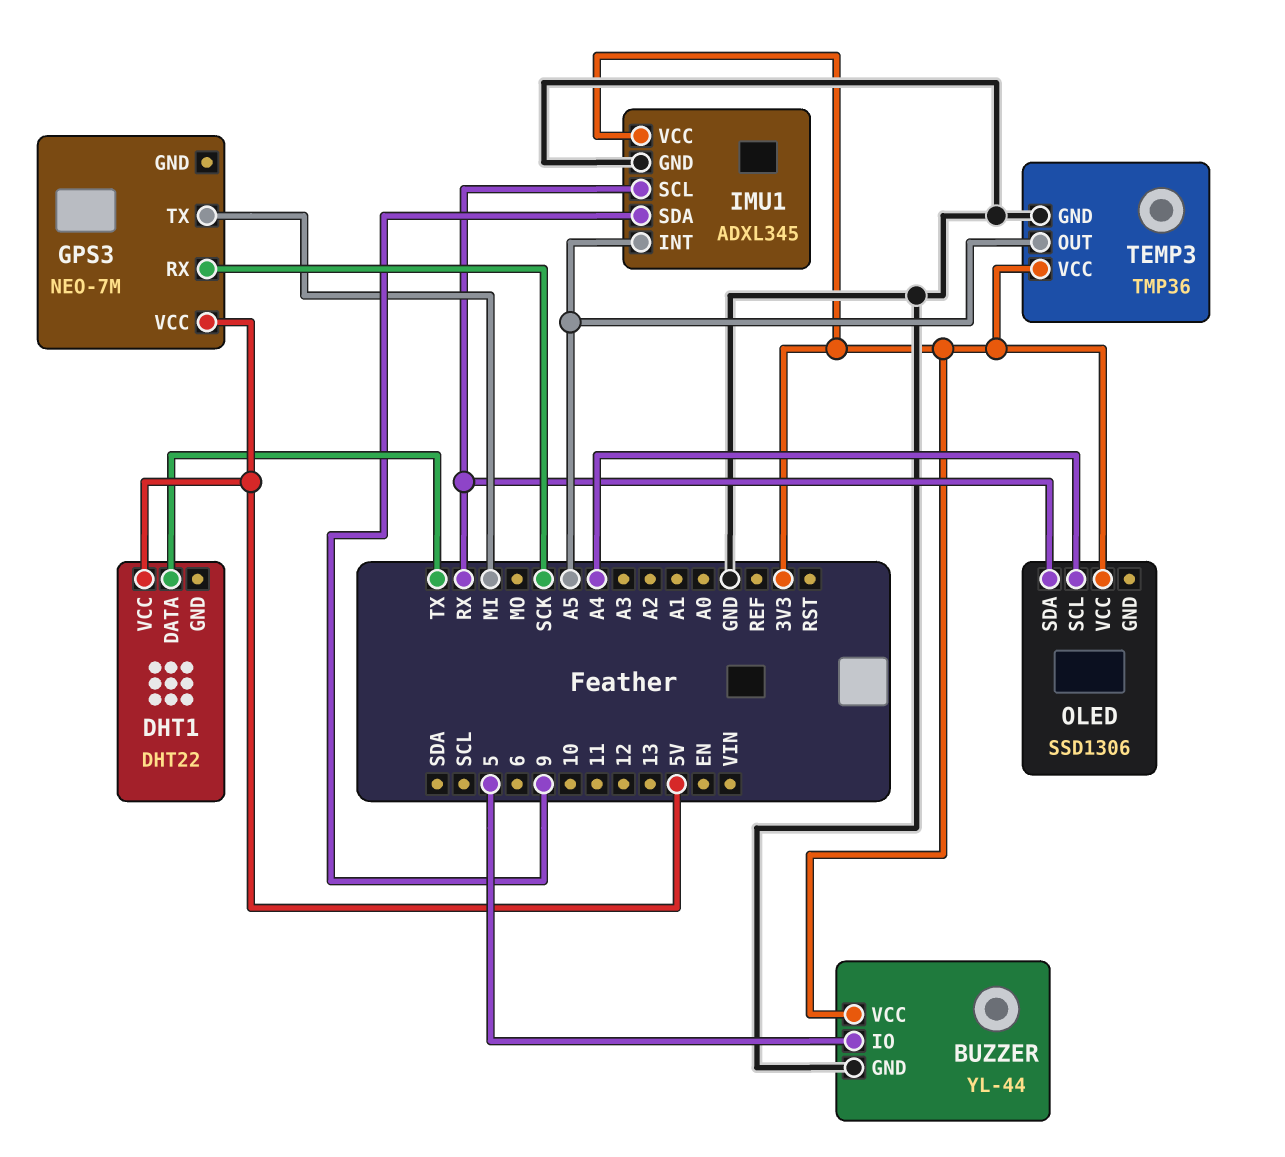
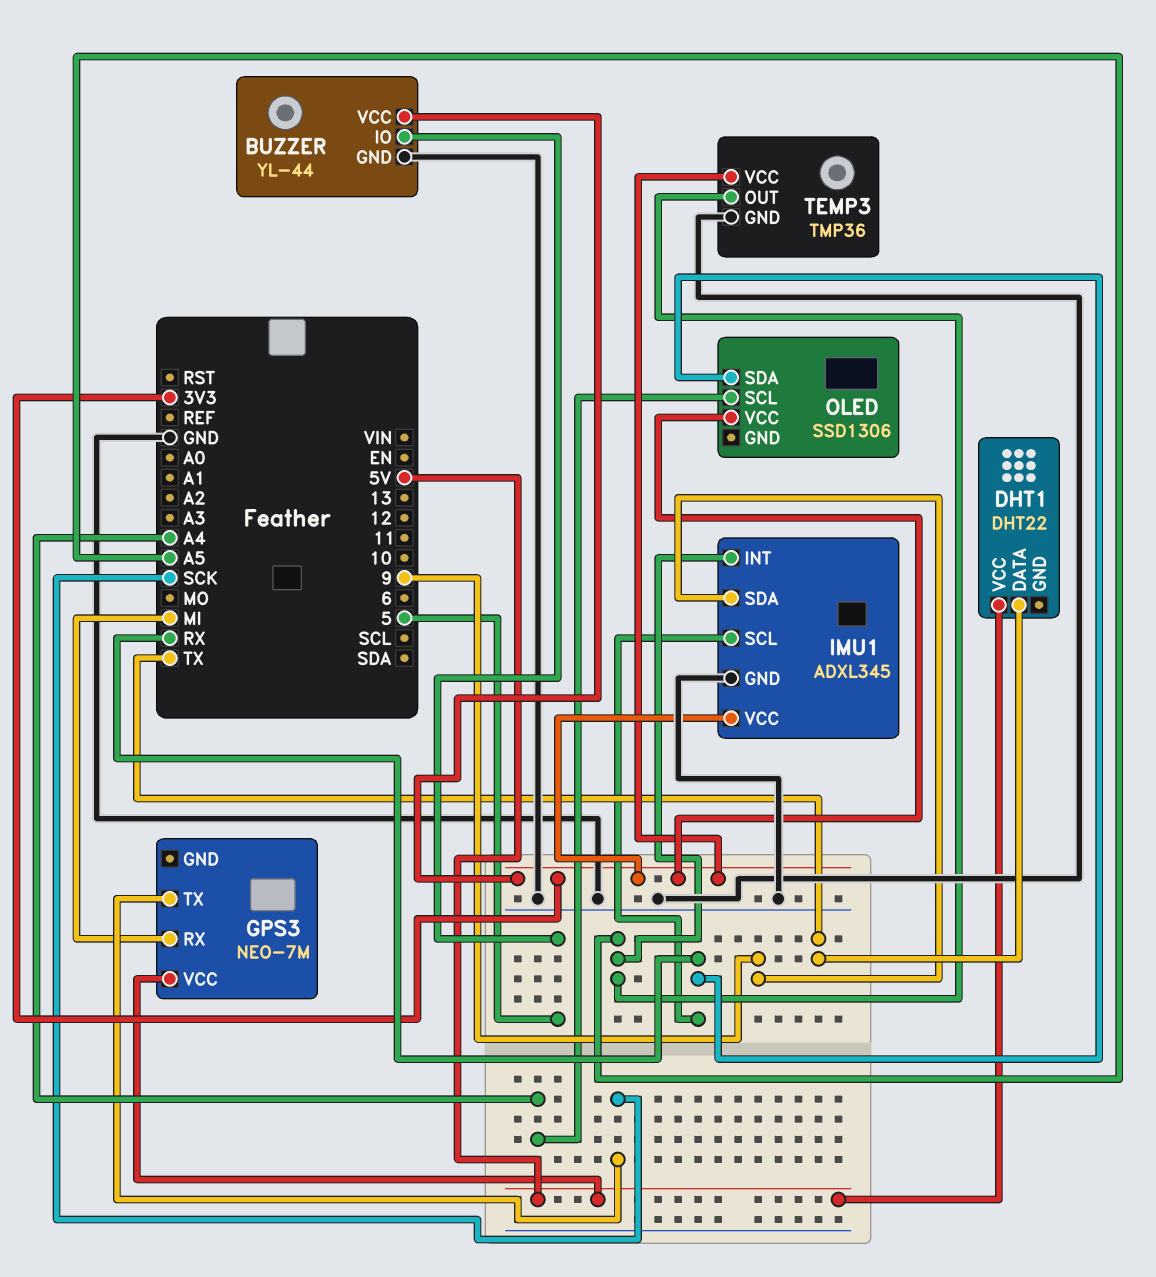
GPS3 pin RX: SCK -> MI
GPS3 pin TX: MI -> SCK

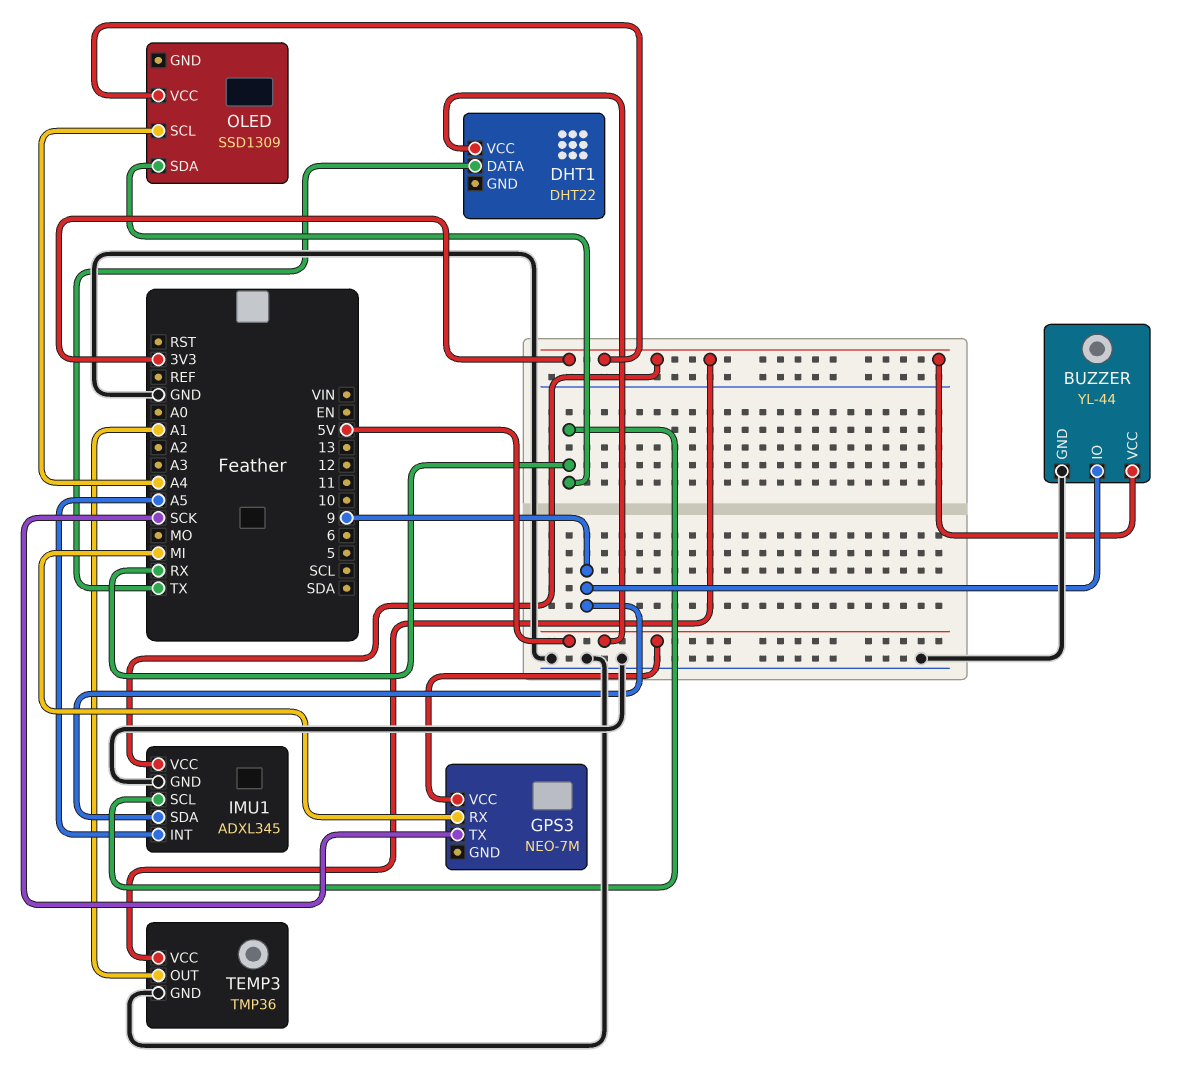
BUZZER pin IO: 5 -> 9
OLED: SSD1306 -> SSD1309
TEMP3 pin OUT: A5 -> A1

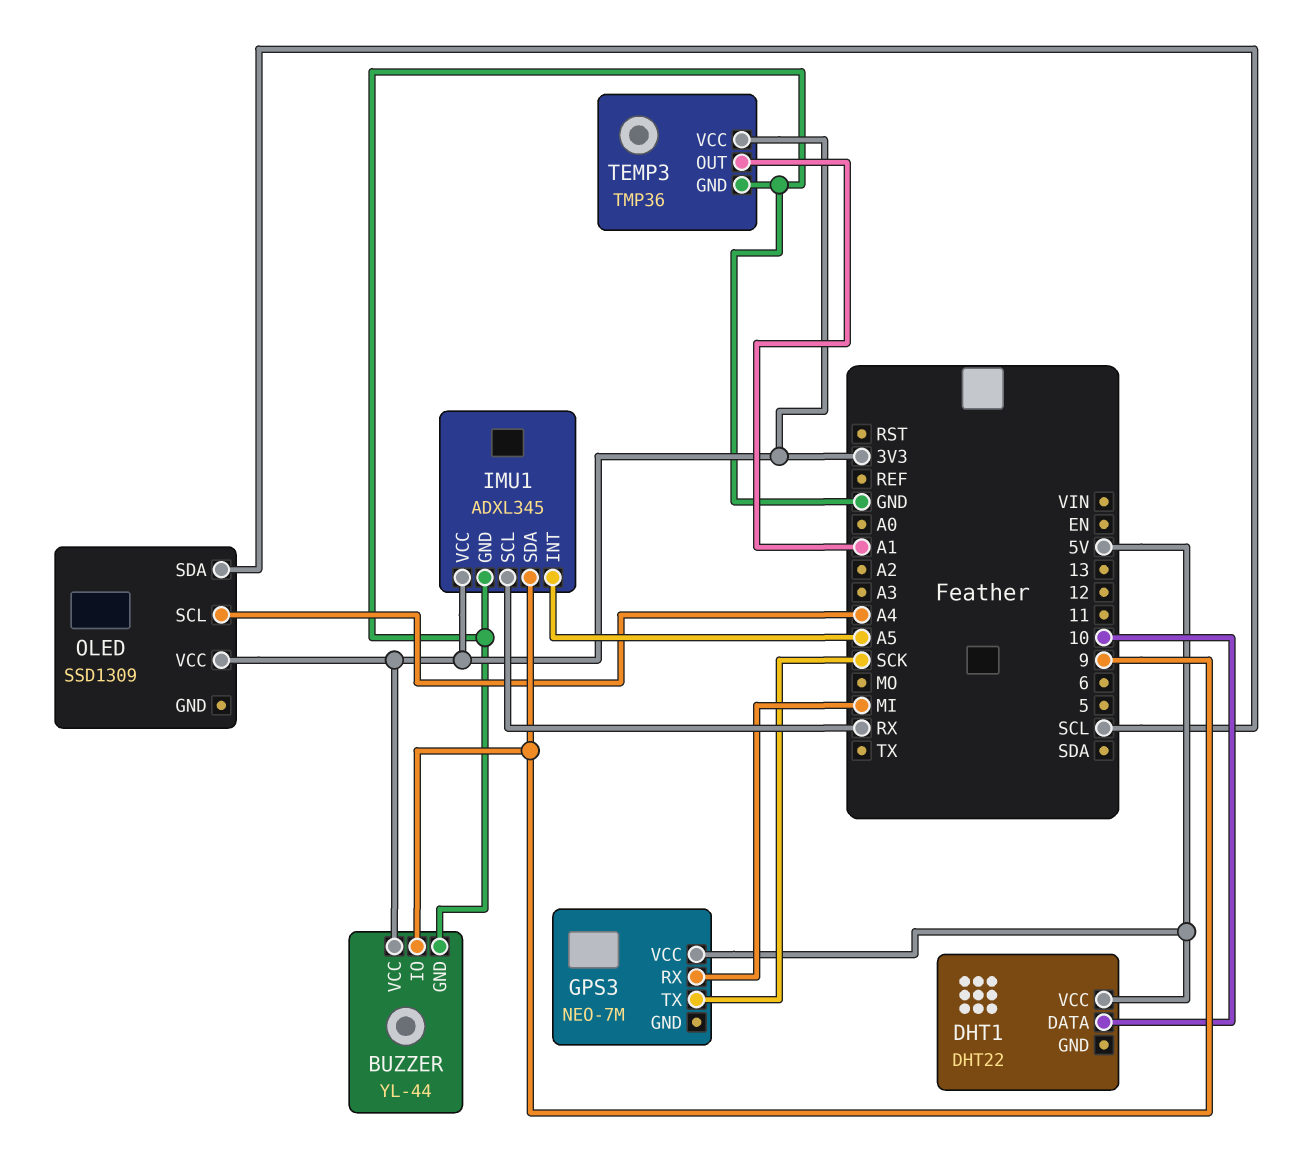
DHT1 pin DATA: TX -> 10
OLED pin SDA: RX -> SCL

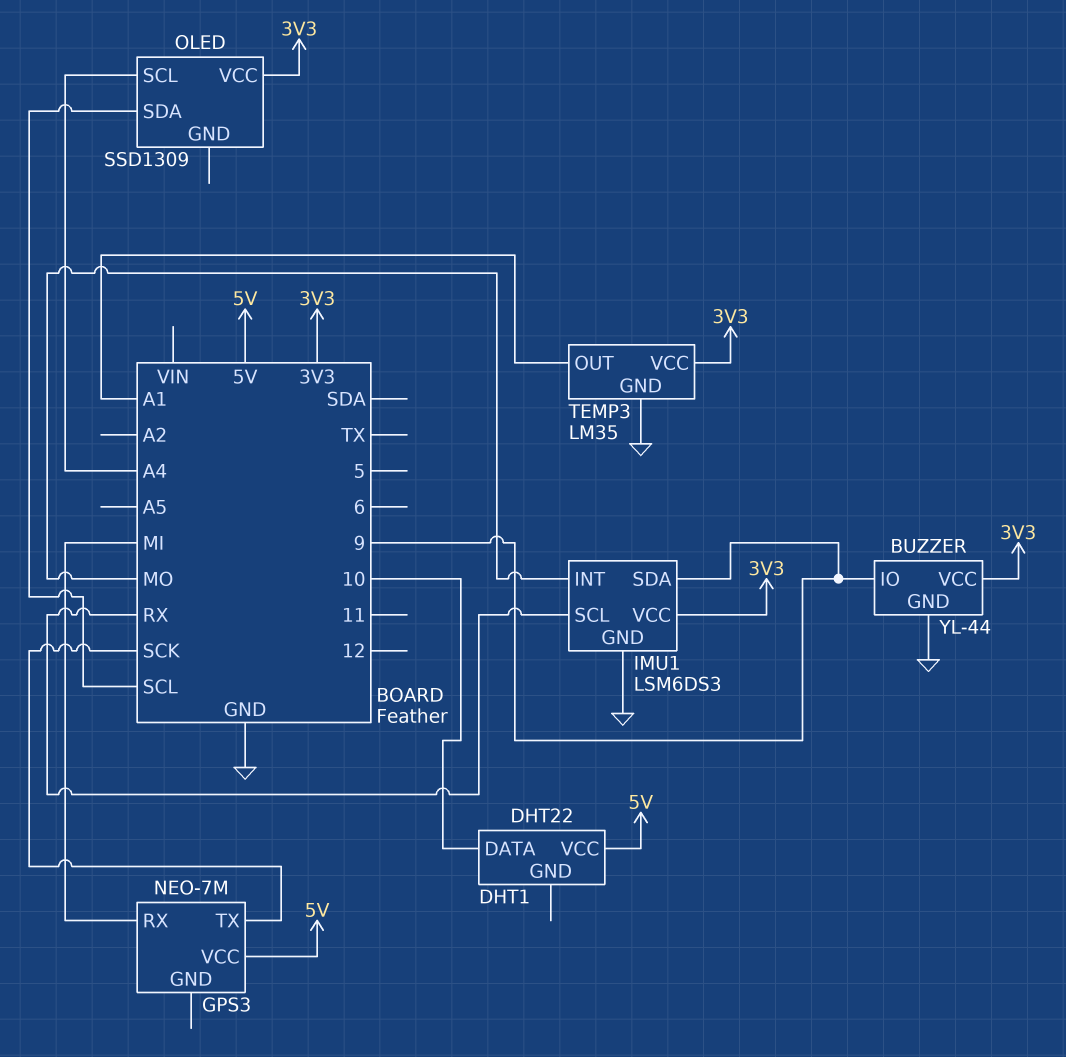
IMU1: ADXL345 -> LSM6DS3
IMU1 pin INT: A5 -> MO
TEMP3: TMP36 -> LM35

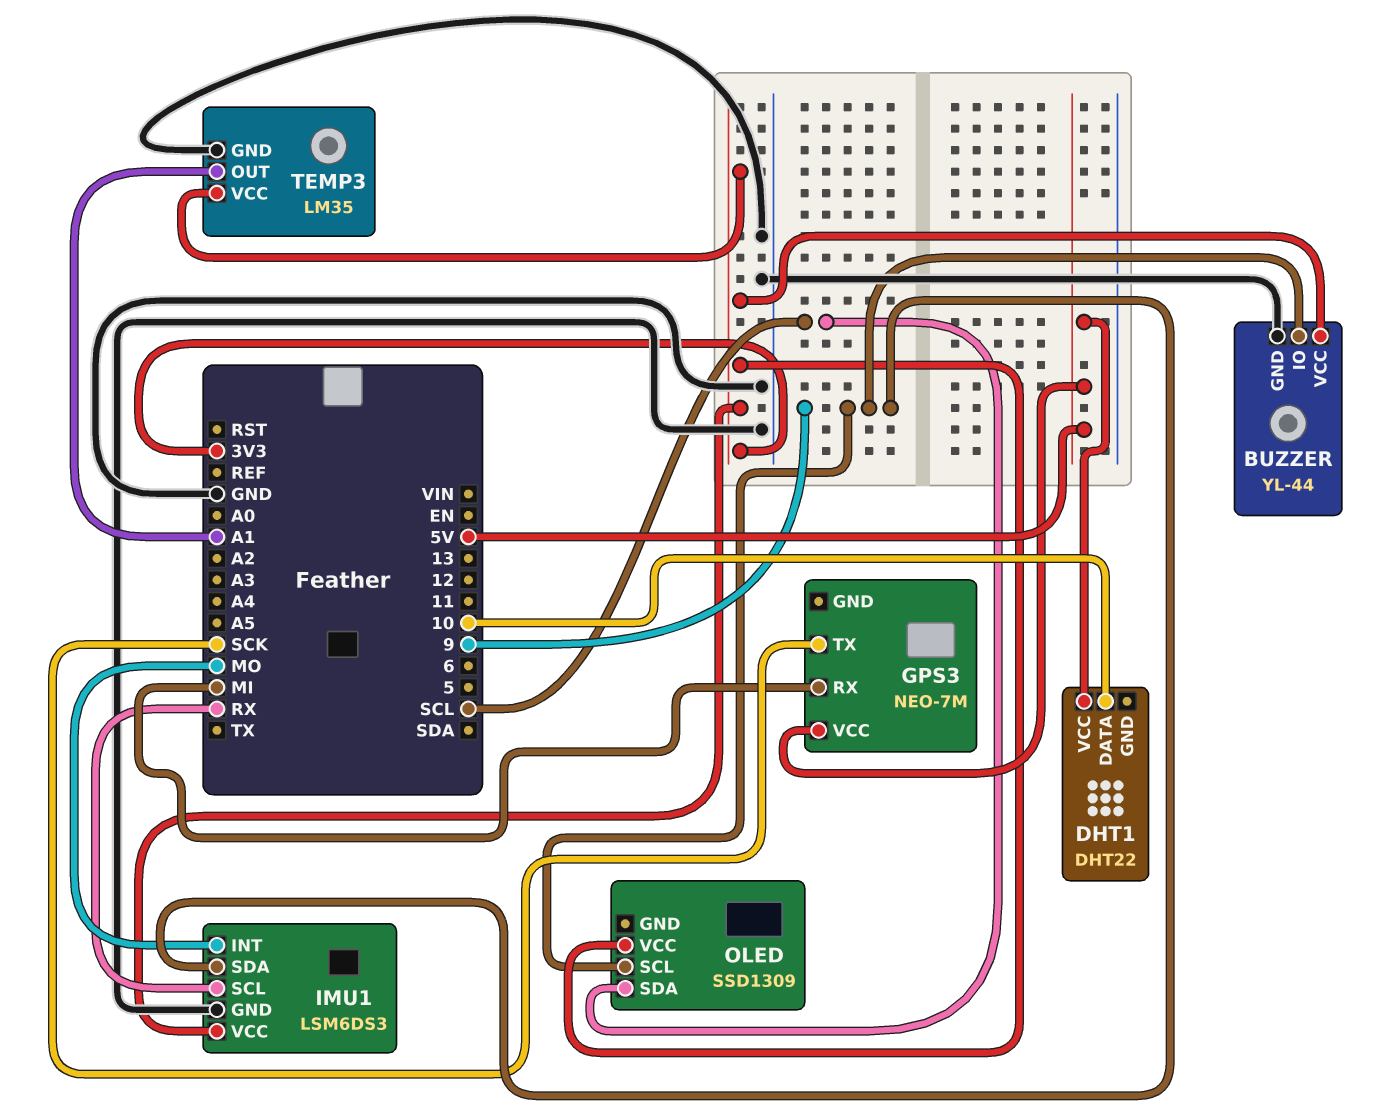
OLED pin SCL: A4 -> 9

